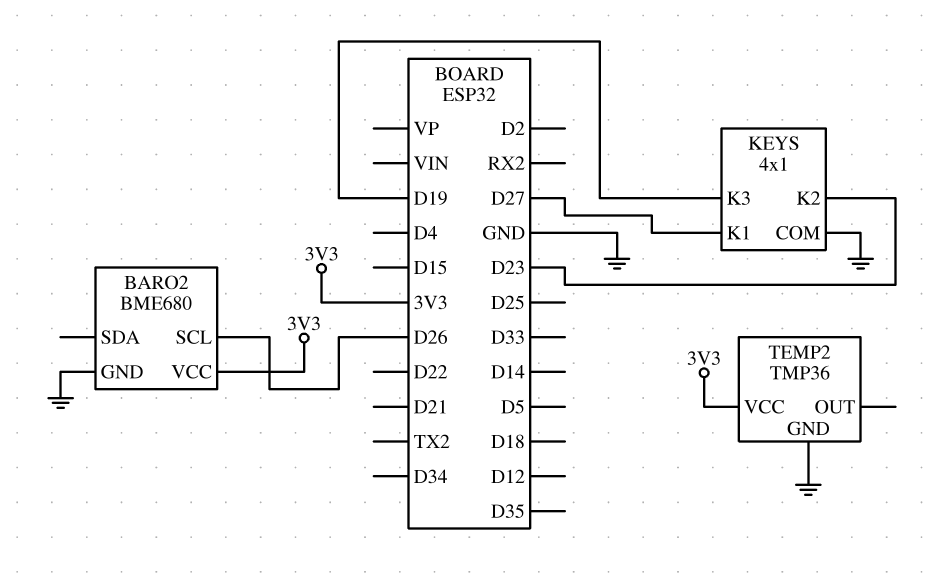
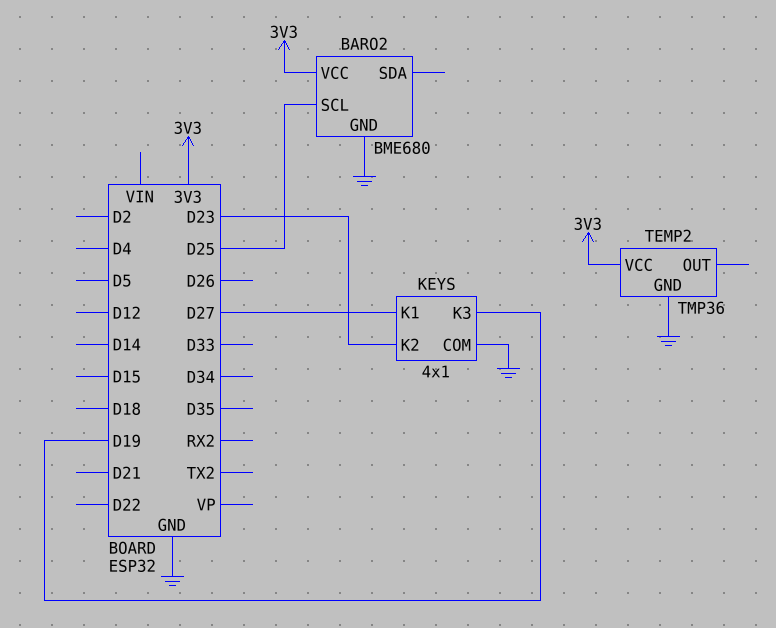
BARO2 pin SCL: D26 -> D25

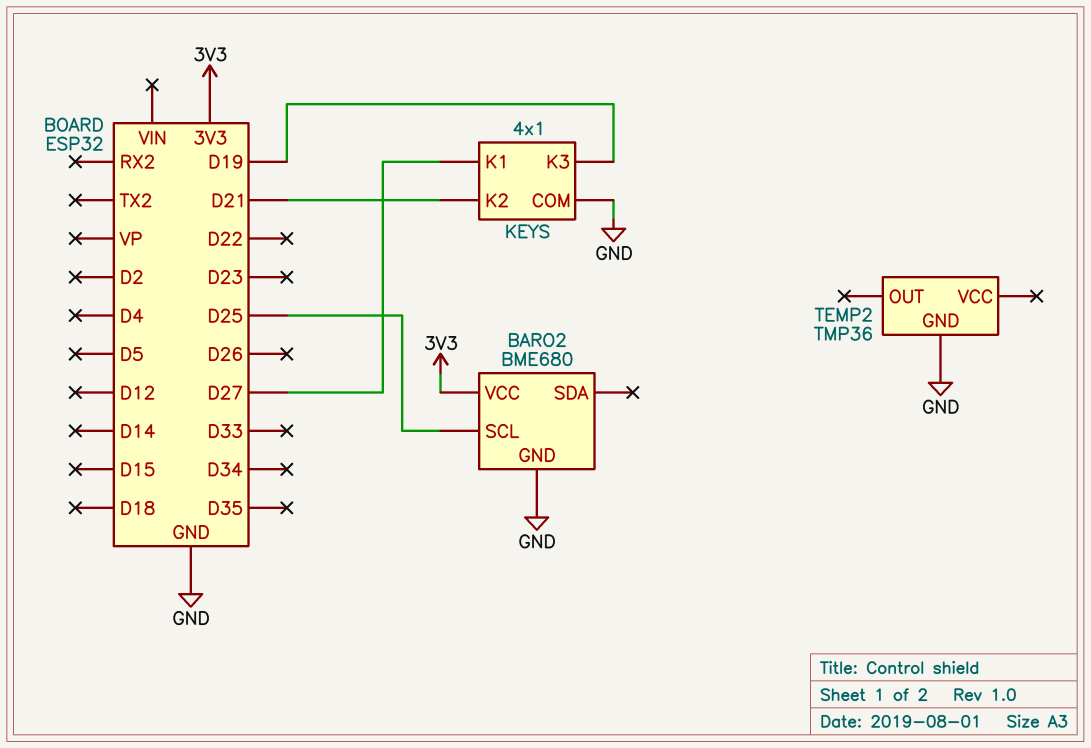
KEYS pin K2: D23 -> D21
TEMP2 pin VCC: 3V3 -> none

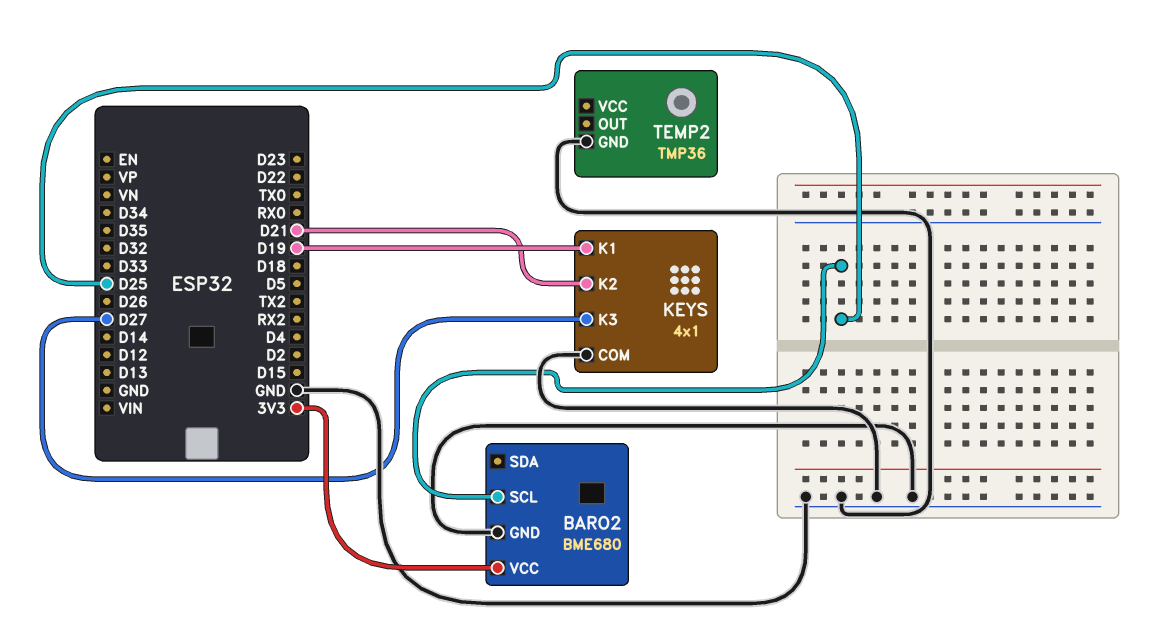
KEYS pin K1: D27 -> D19
KEYS pin K3: D19 -> D27

